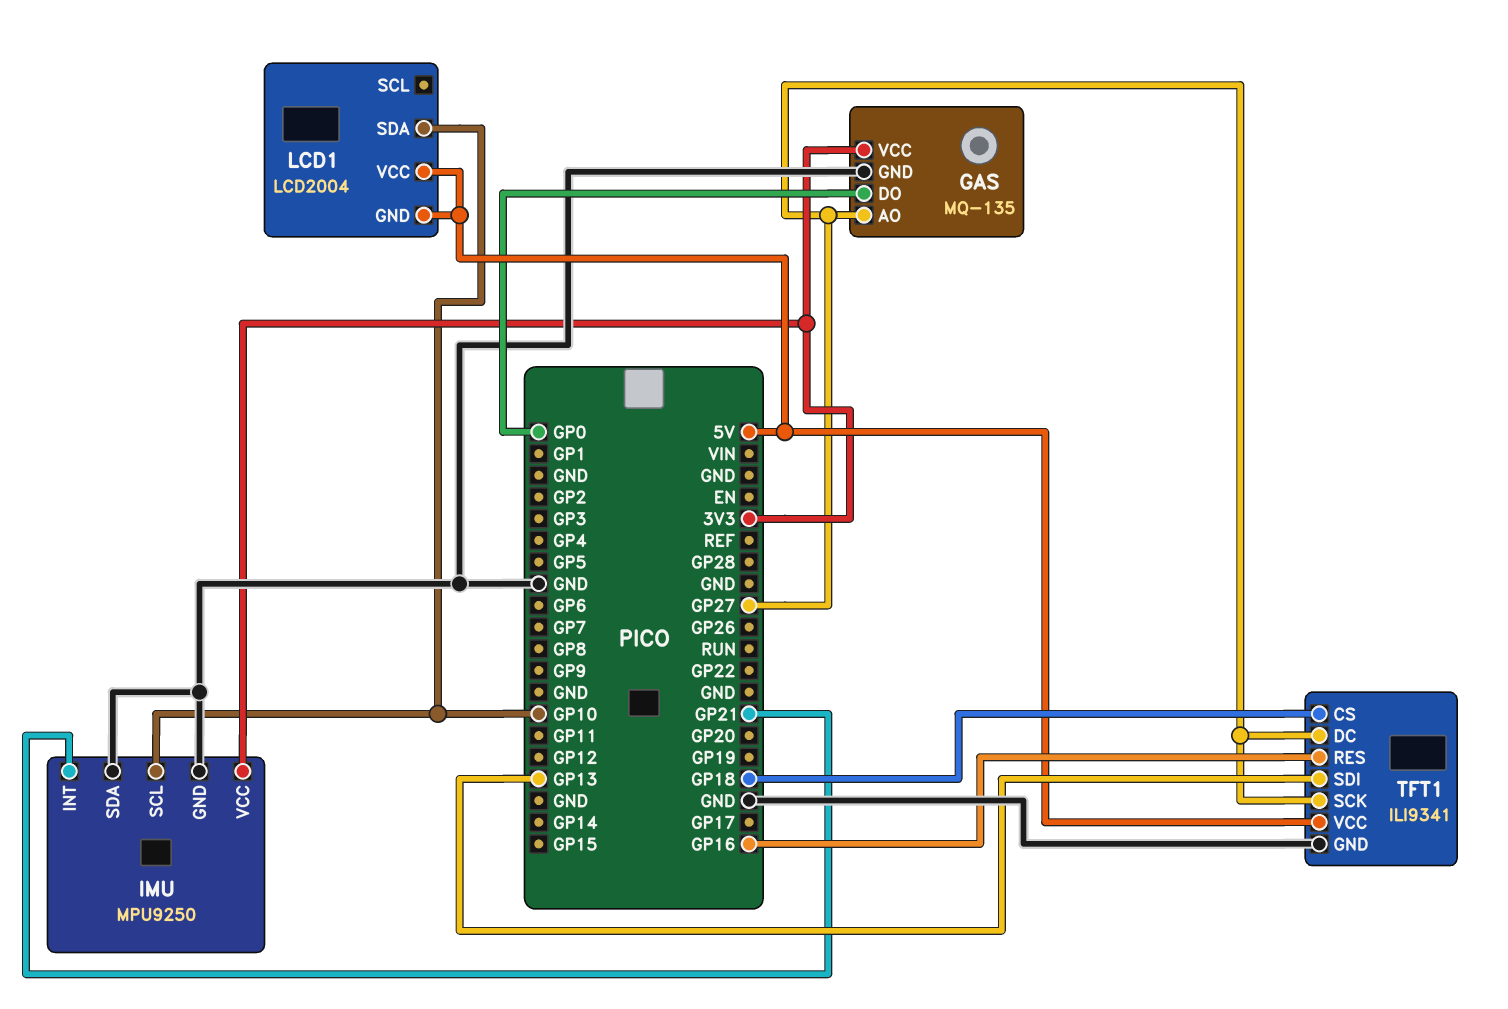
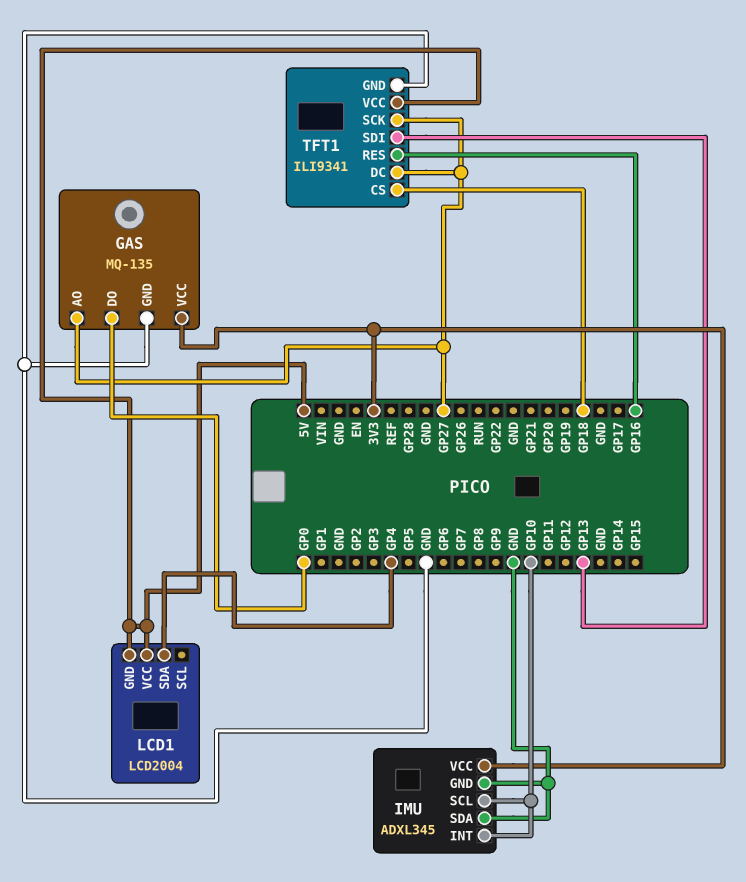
IMU: MPU9250 -> ADXL345
IMU pin INT: GP21 -> GP10
LCD1 pin SDA: GP10 -> GP4

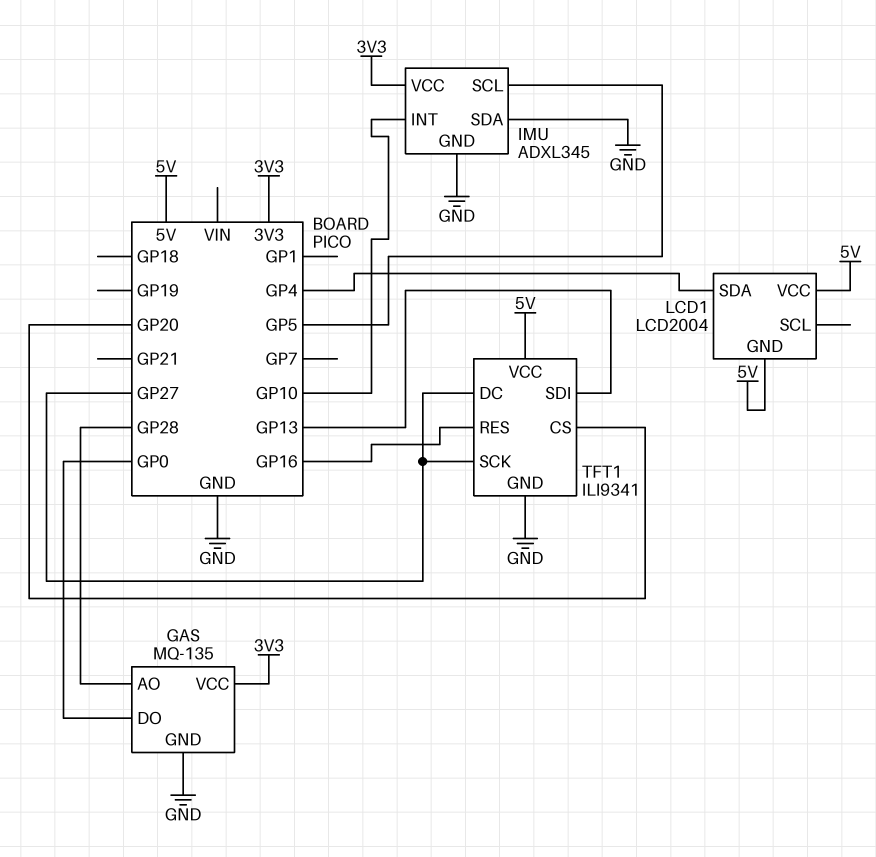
GAS pin AO: GP27 -> GP28
IMU pin SCL: GP10 -> GP5
TFT1 pin CS: GP18 -> GP20

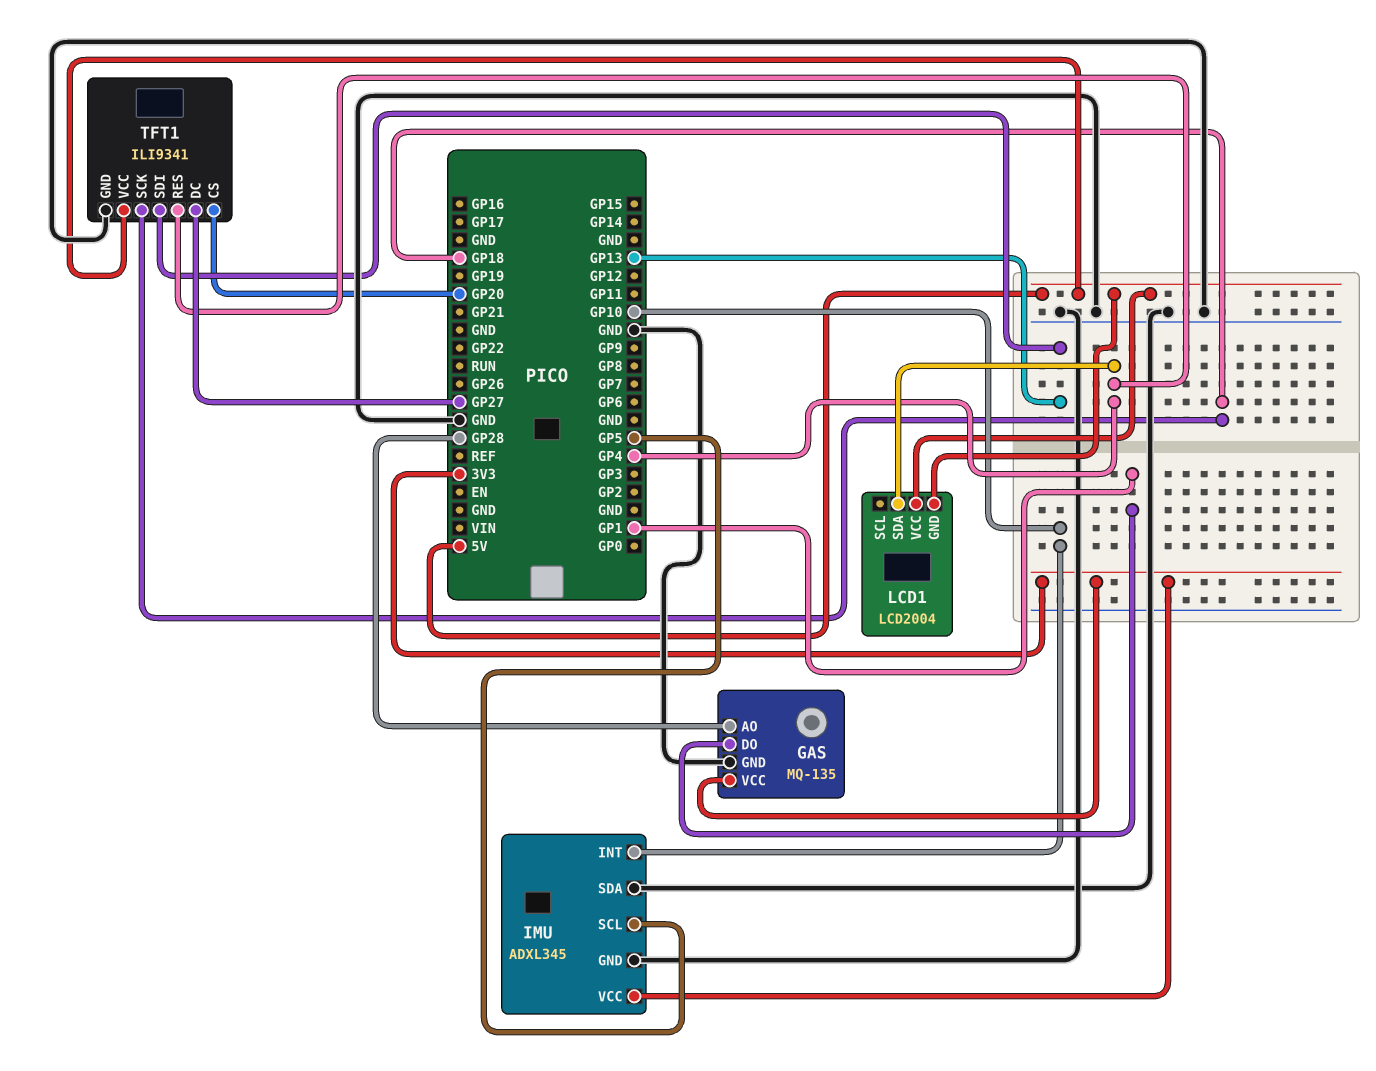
GAS pin DO: GP0 -> GP1
TFT1 pin RES: GP16 -> GP4
TFT1 pin SCK: GP27 -> GP18

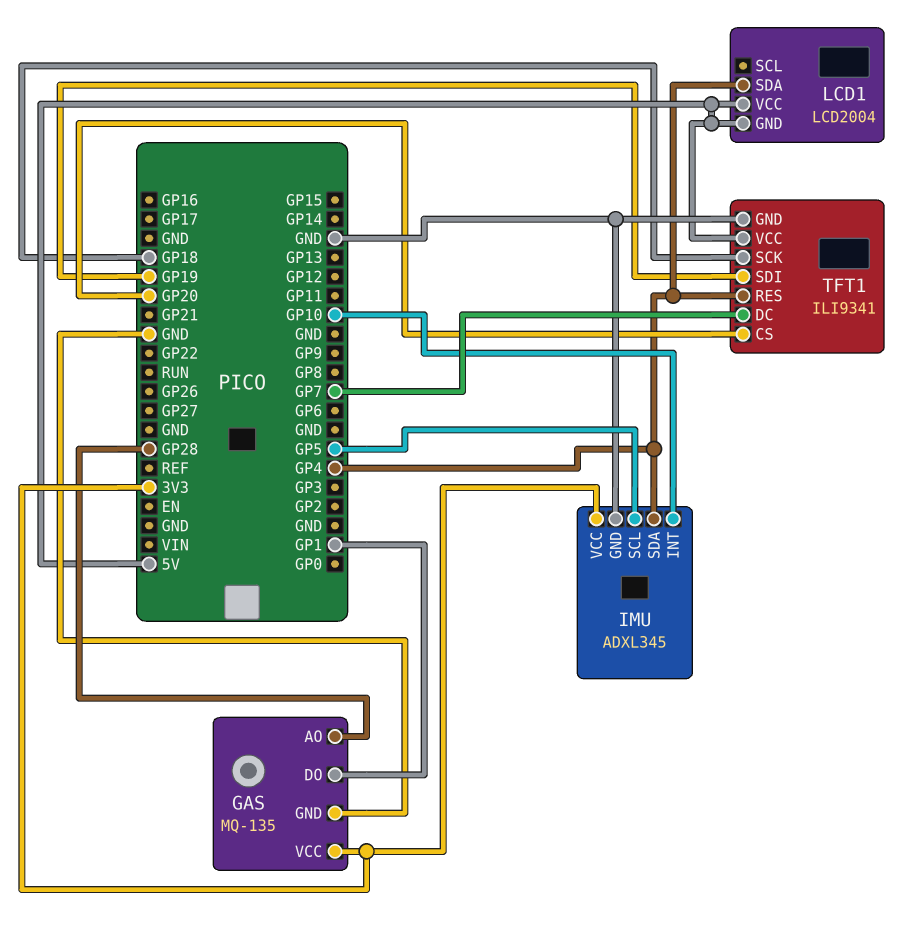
IMU pin SDA: GND -> GP4
TFT1 pin DC: GP27 -> GP7
TFT1 pin SDI: GP13 -> GP19

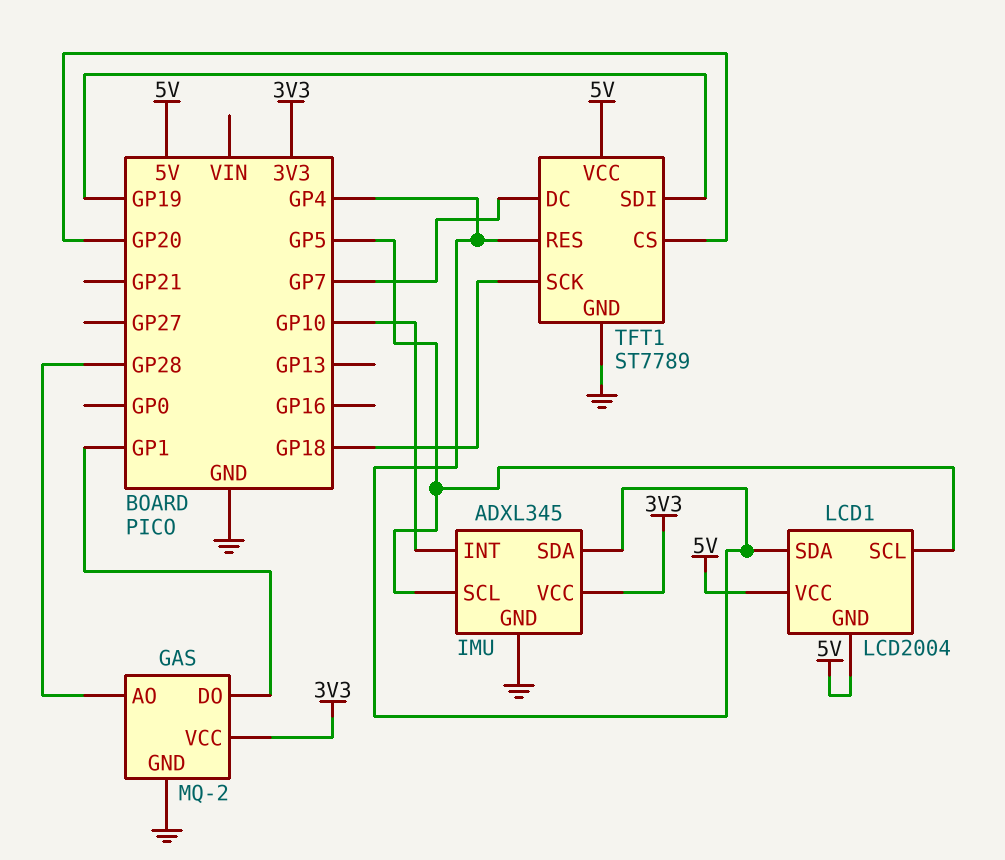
GAS: MQ-135 -> MQ-2
LCD1 pin SCL: none -> GP5
TFT1: ILI9341 -> ST7789

